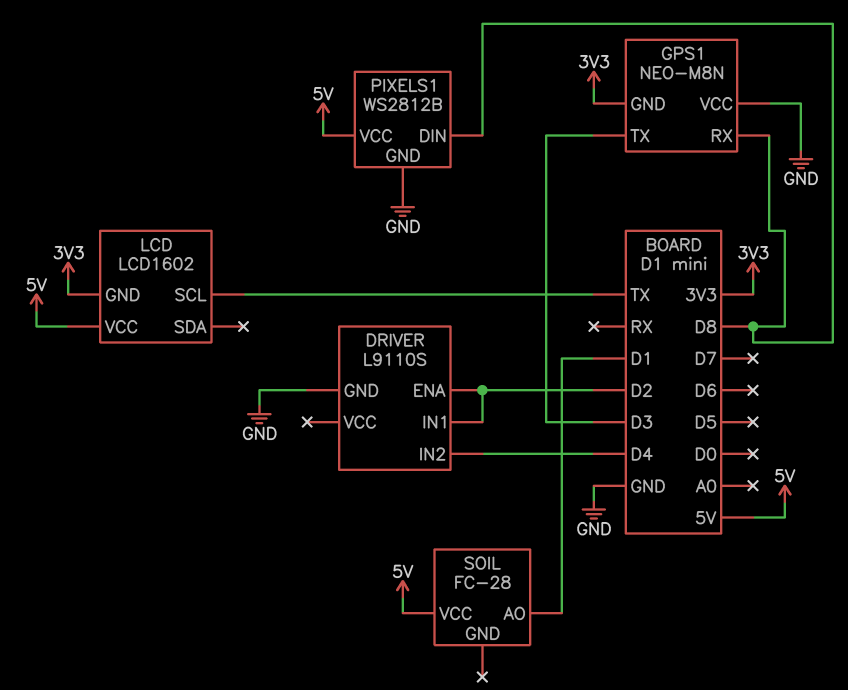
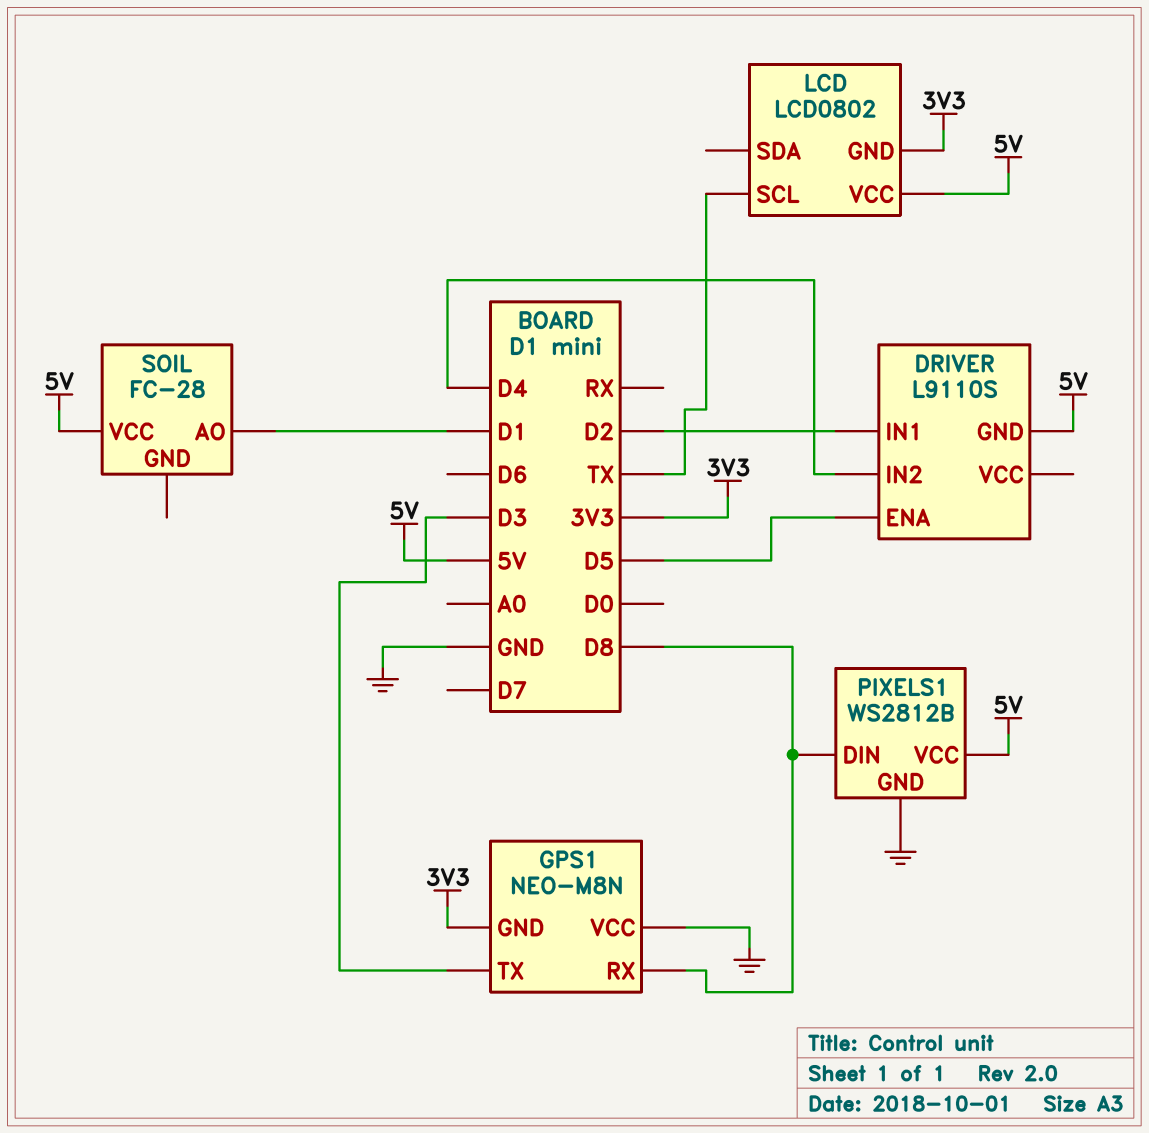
DRIVER pin ENA: D2 -> D5
DRIVER pin GND: GND -> 5V
LCD: LCD1602 -> LCD0802

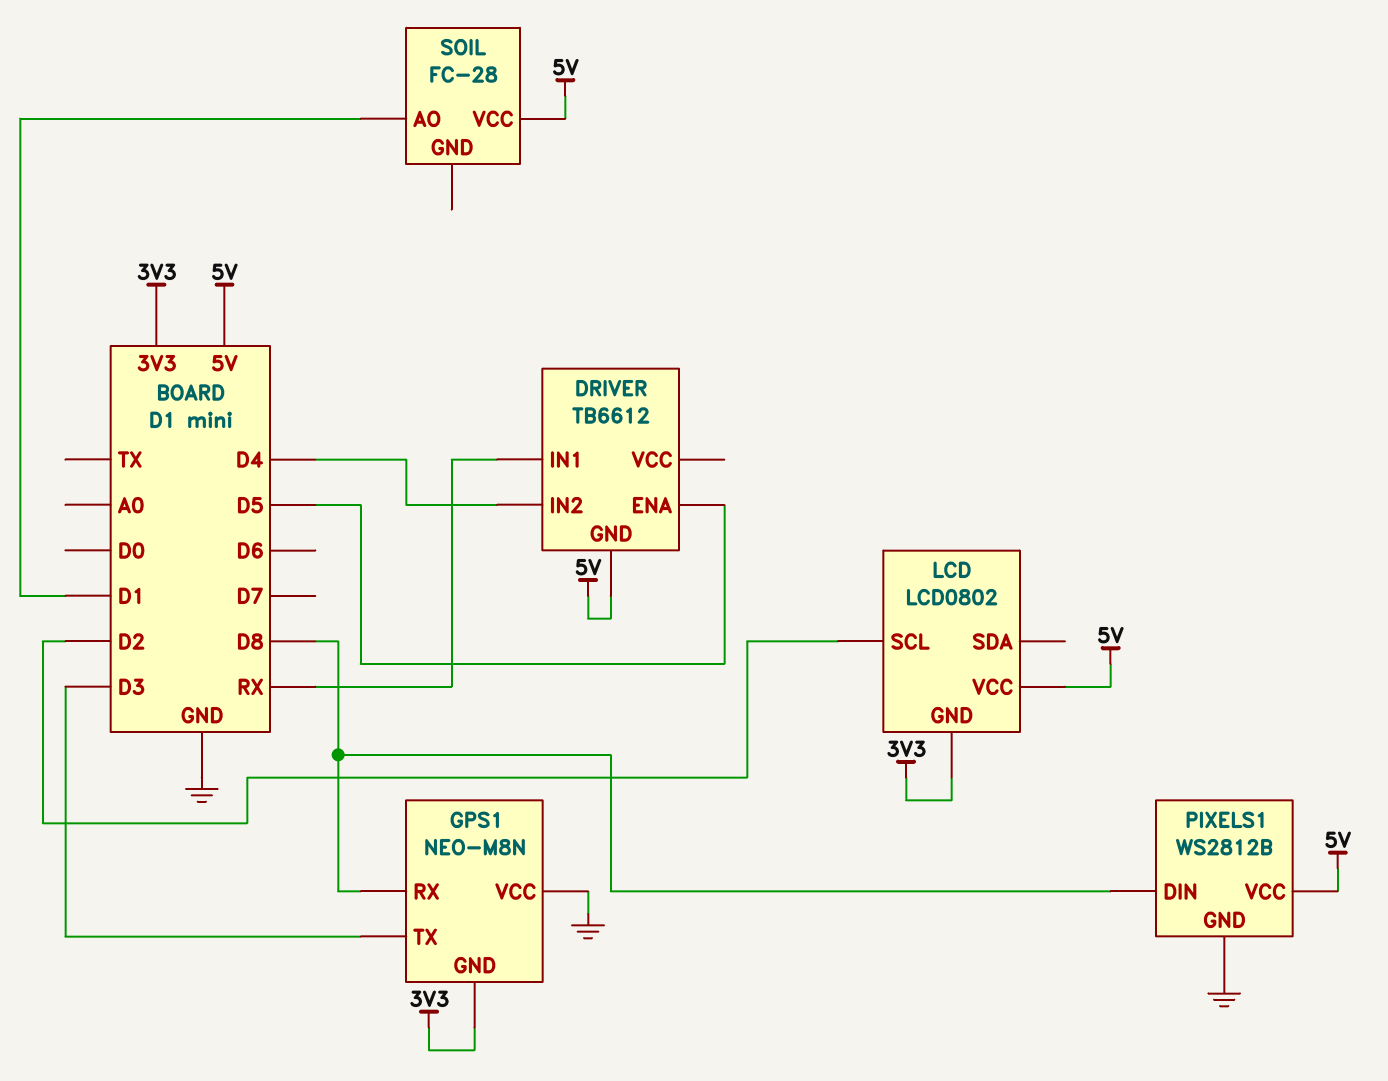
DRIVER: L9110S -> TB6612
DRIVER pin IN1: D2 -> RX
LCD pin SCL: TX -> D2

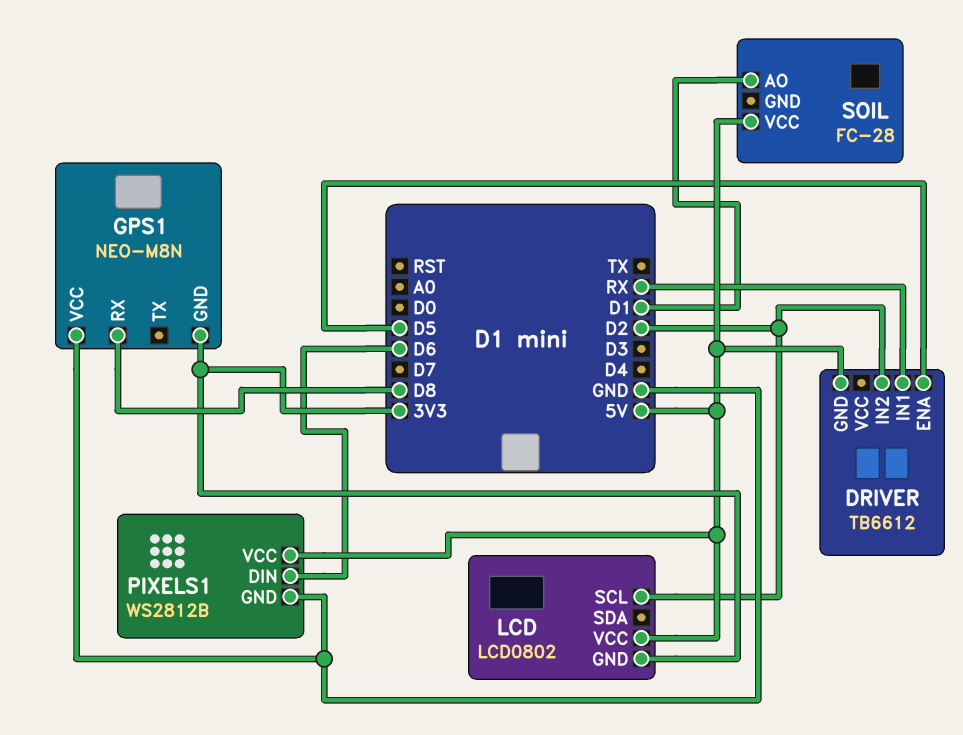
DRIVER pin IN2: D4 -> D2
GPS1 pin TX: D3 -> none
PIXELS1 pin DIN: D8 -> D6

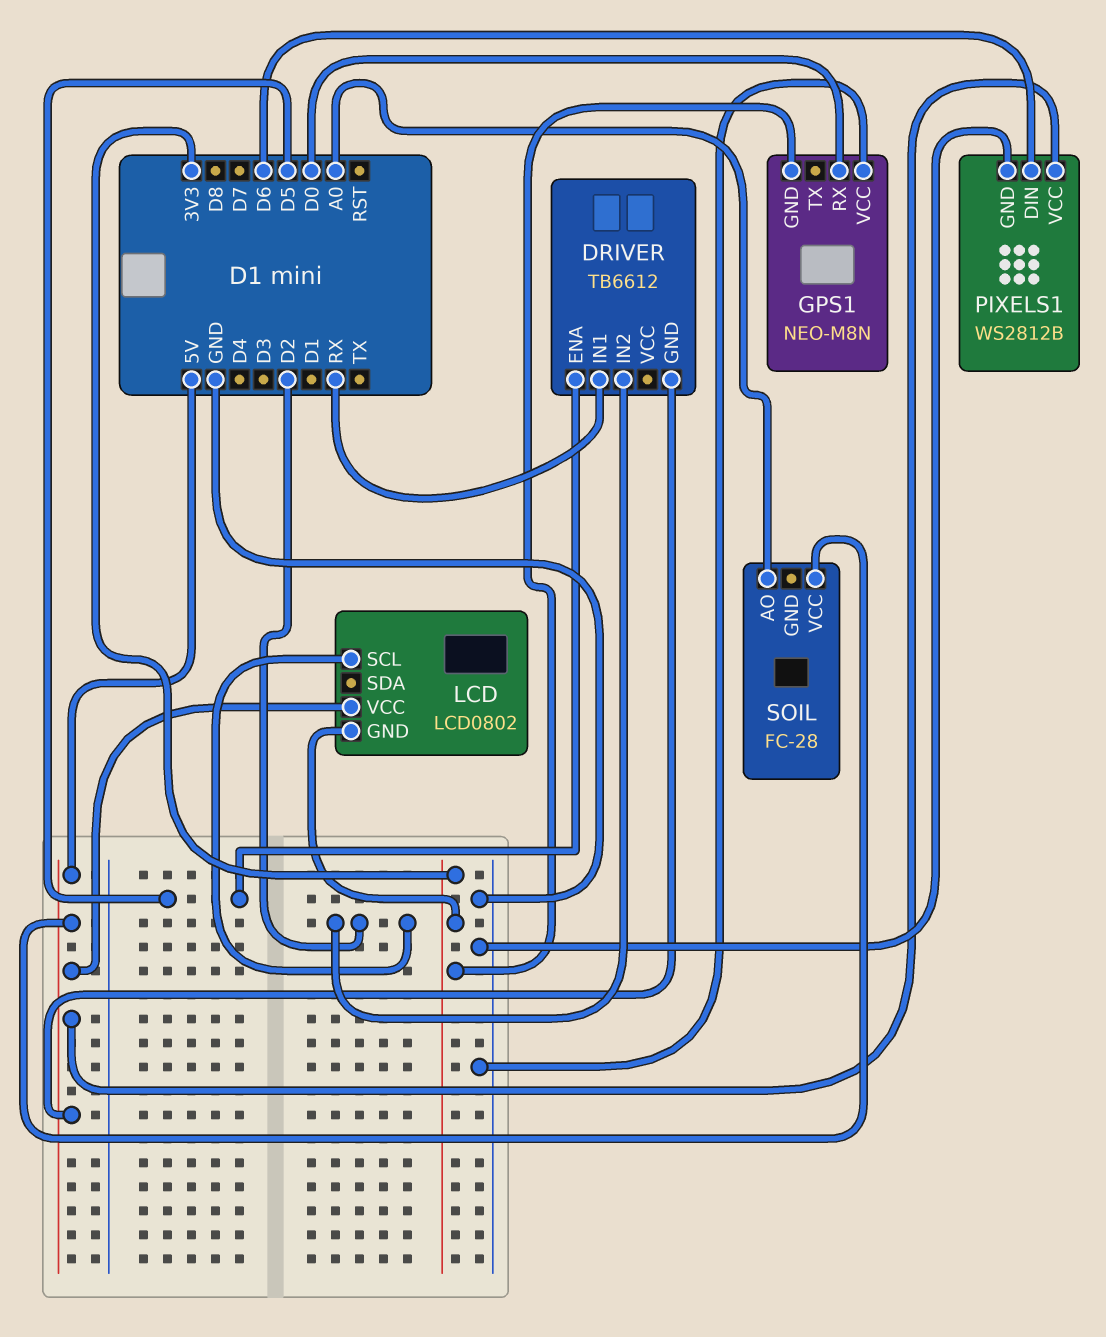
GPS1 pin RX: D8 -> D0
SOIL pin AO: D1 -> A0

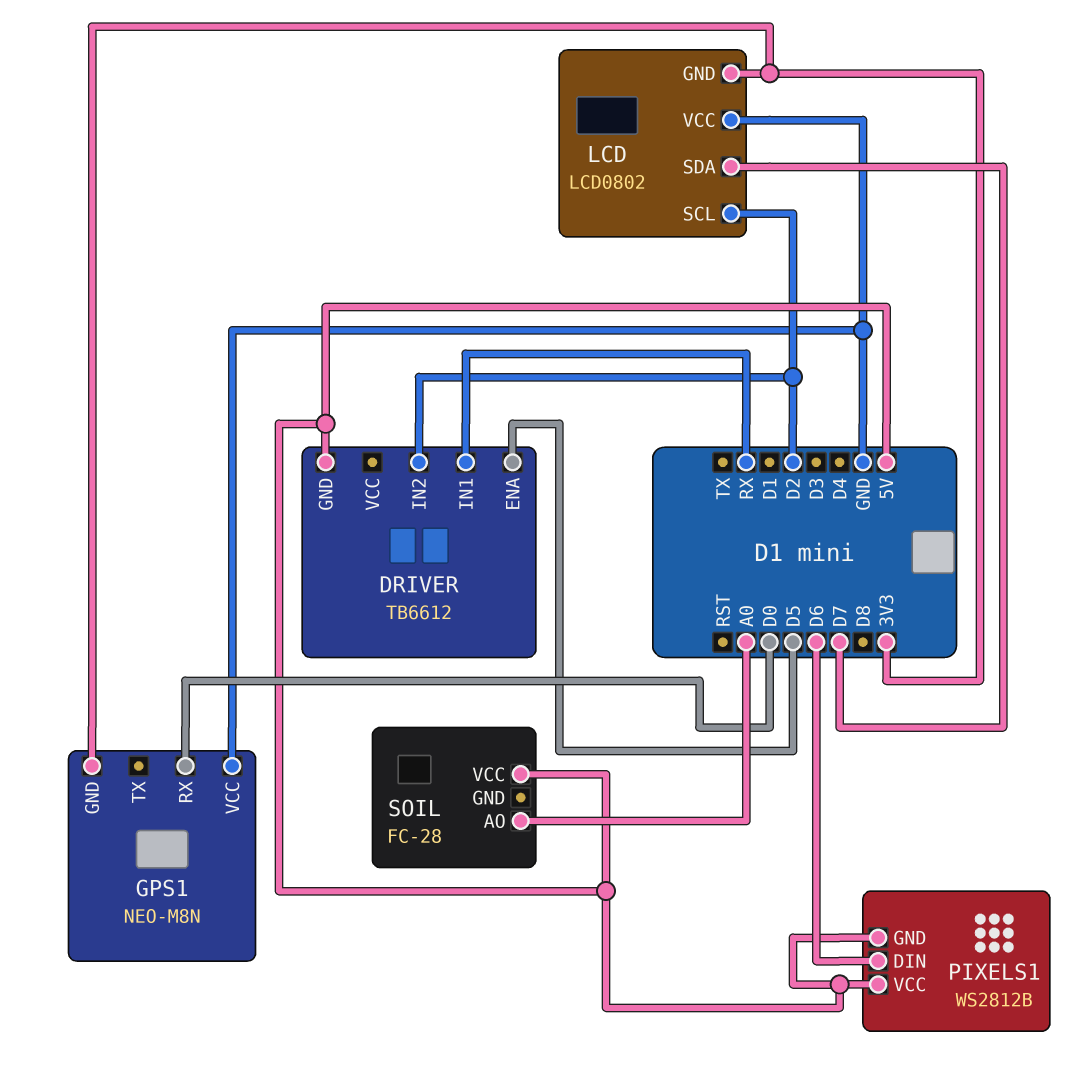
LCD pin SDA: none -> D7
LCD pin VCC: 5V -> GND
PIXELS1 pin GND: GND -> 5V

